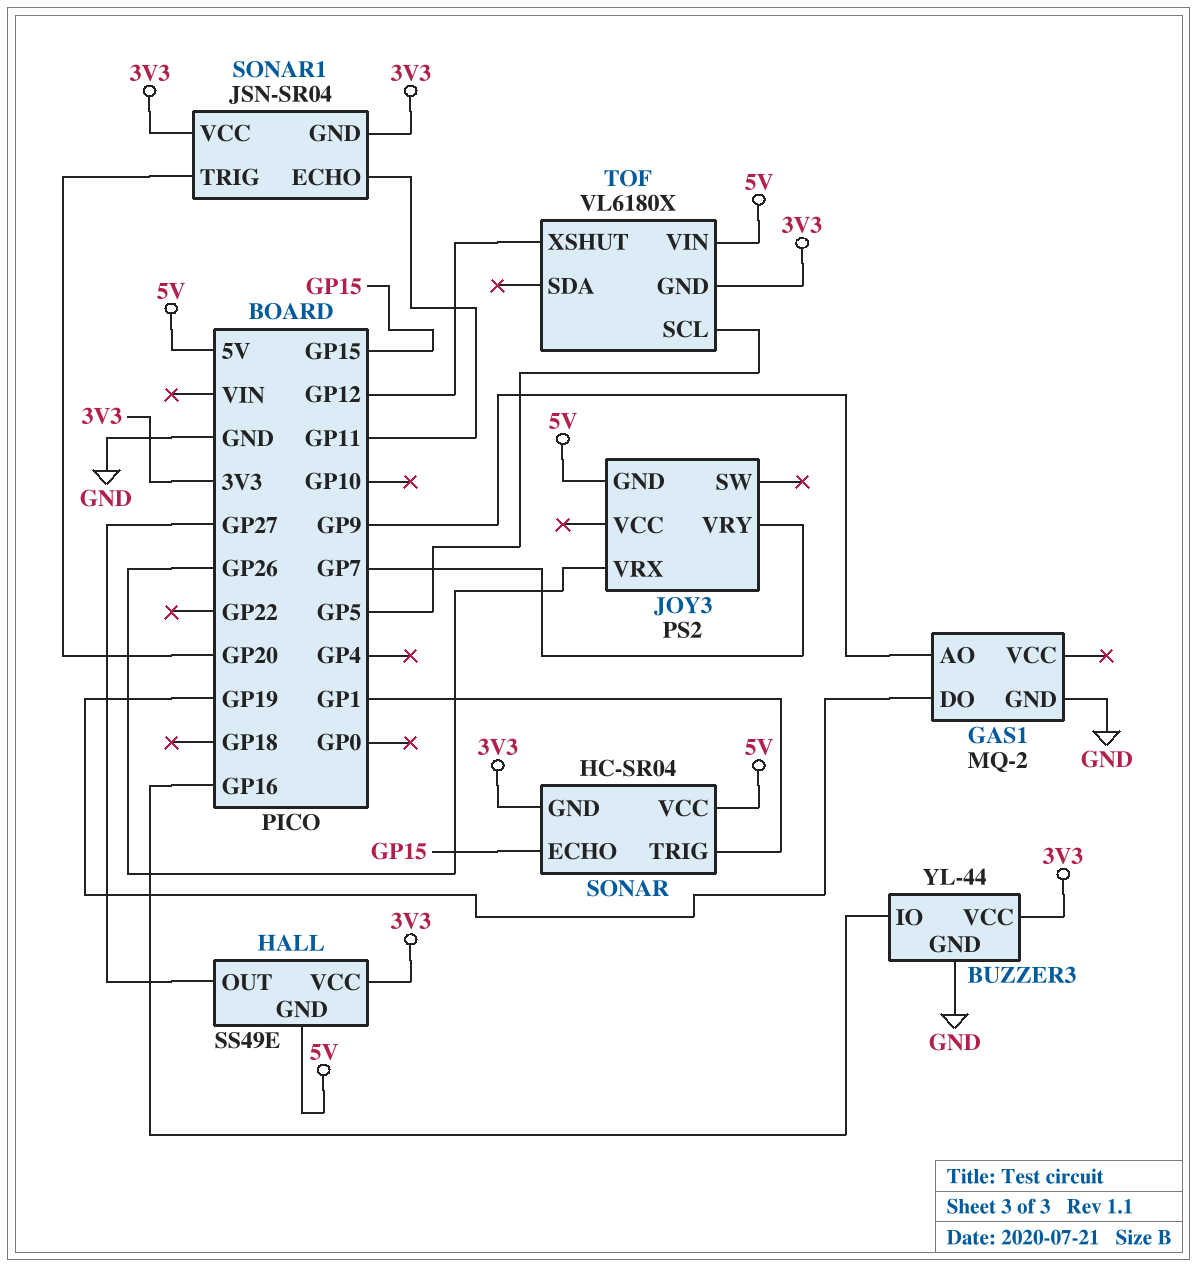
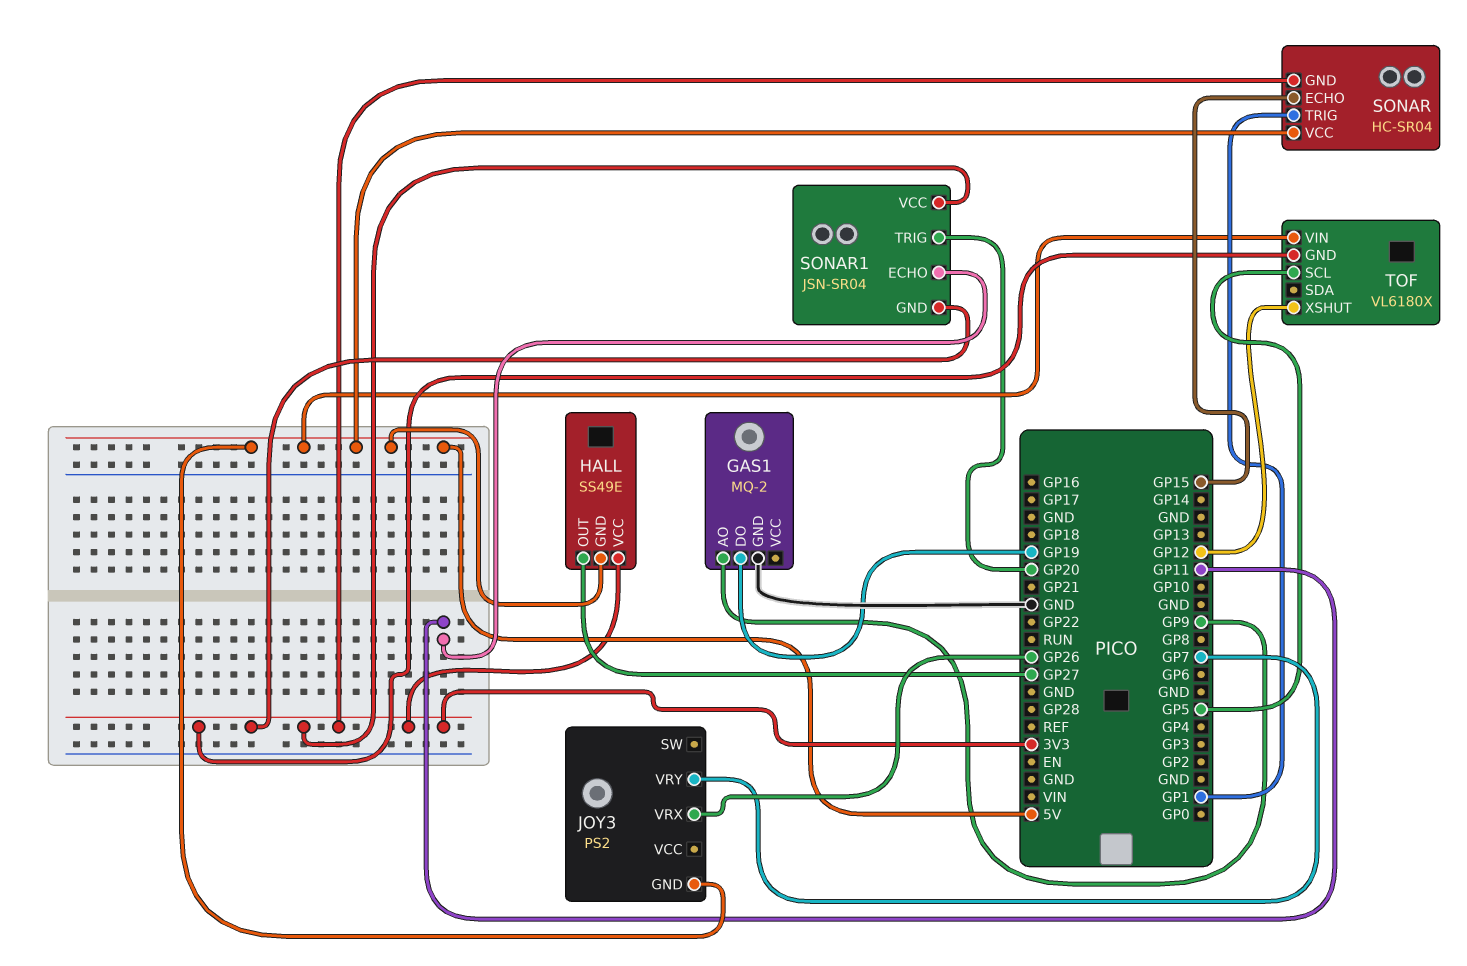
BUZZER3: YL-44 -> none
BUZZER3 pin GND: GND -> none
BUZZER3 pin IO: GP16 -> none
BUZZER3 pin VCC: 3V3 -> none

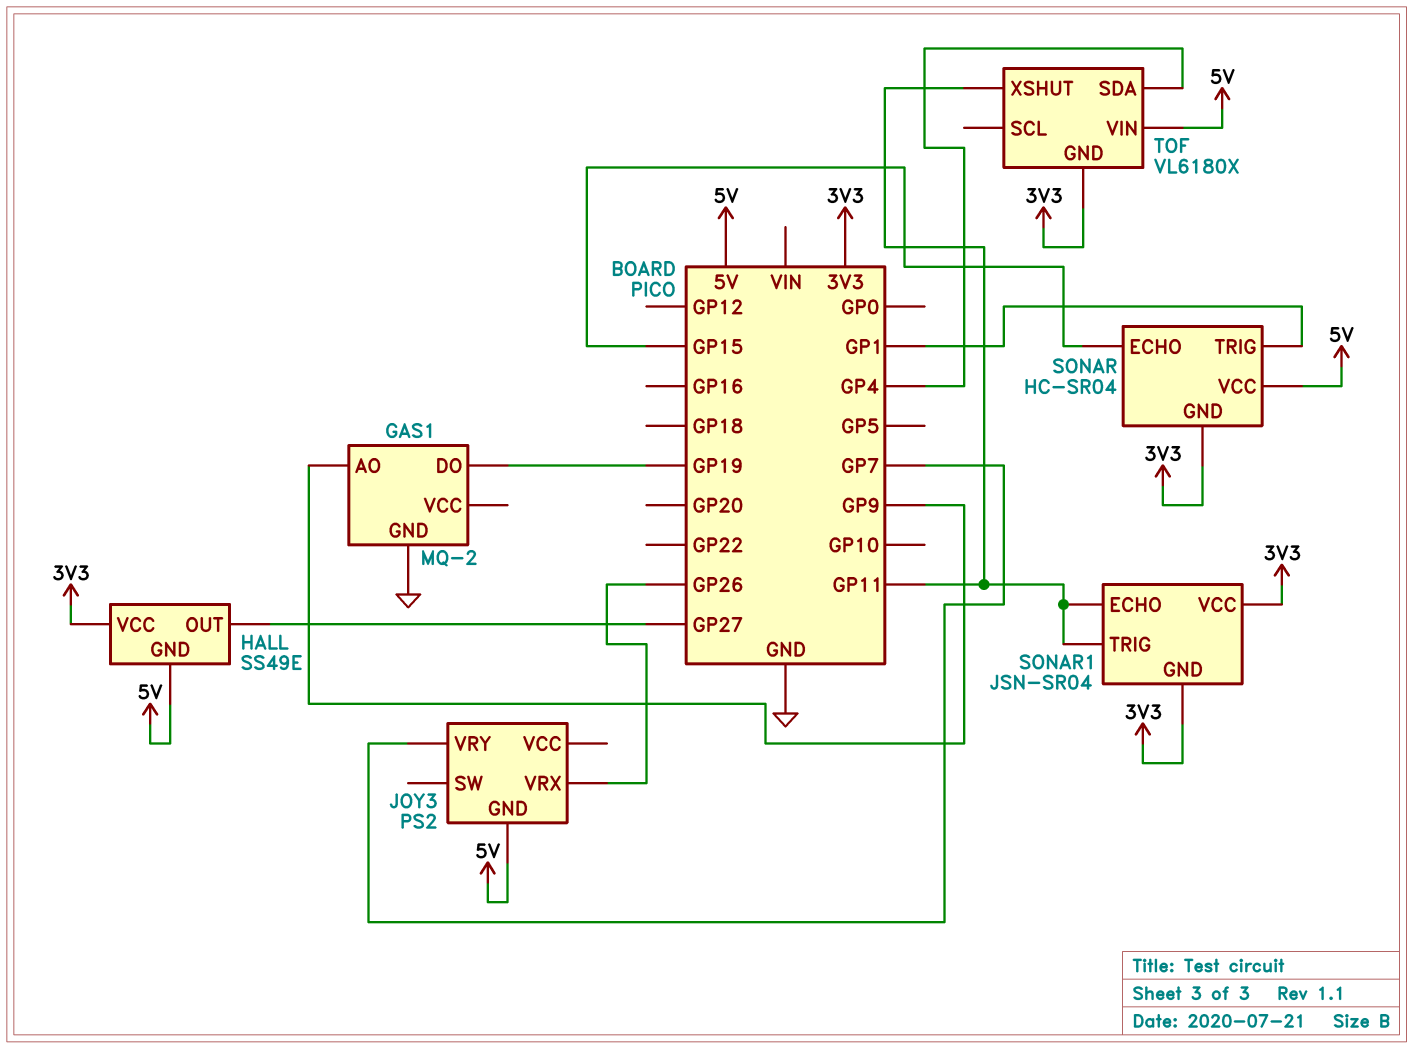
SONAR1 pin TRIG: GP20 -> GP11
TOF pin SCL: GP5 -> none
TOF pin SDA: none -> GP4
TOF pin XSHUT: GP12 -> GP11

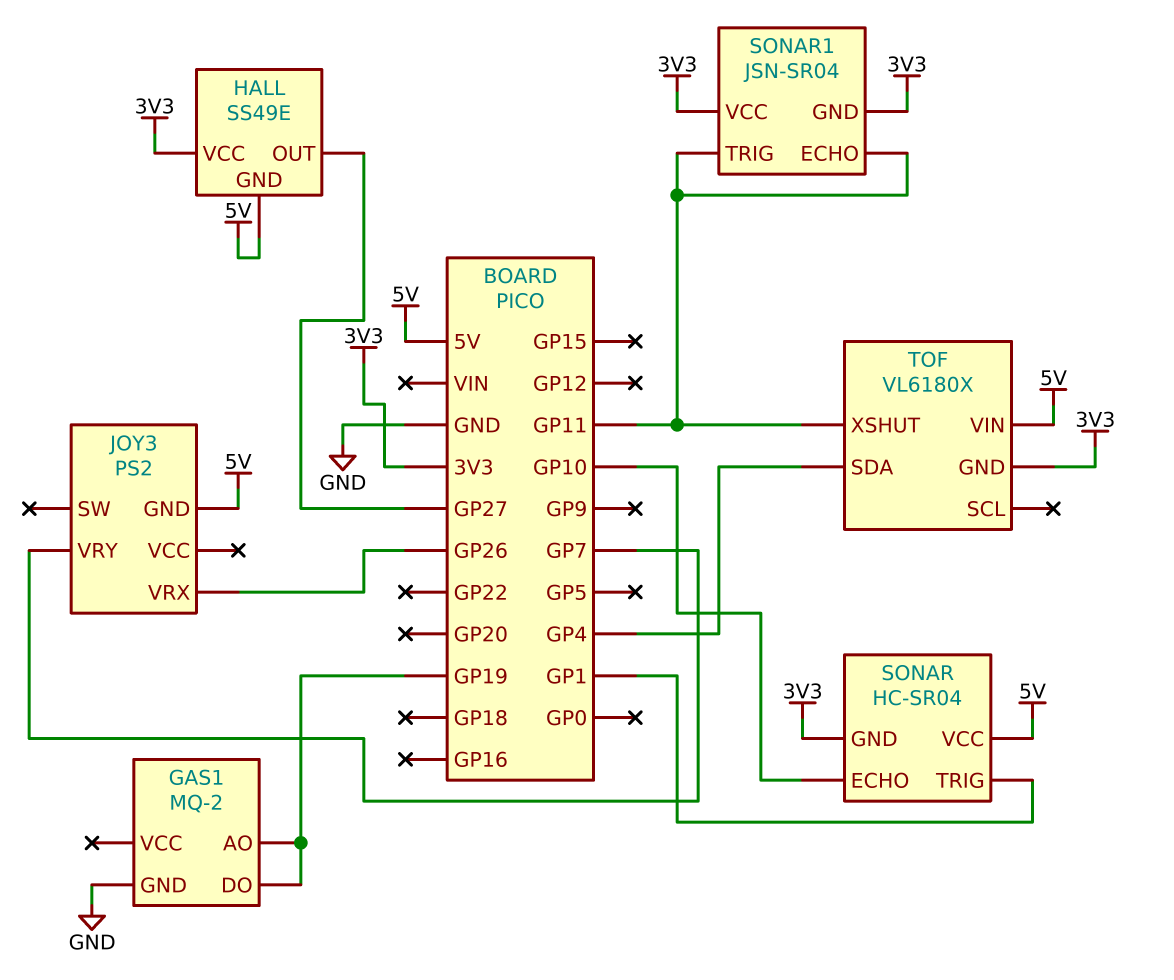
GAS1 pin AO: GP9 -> GP19
SONAR pin ECHO: GP15 -> GP10

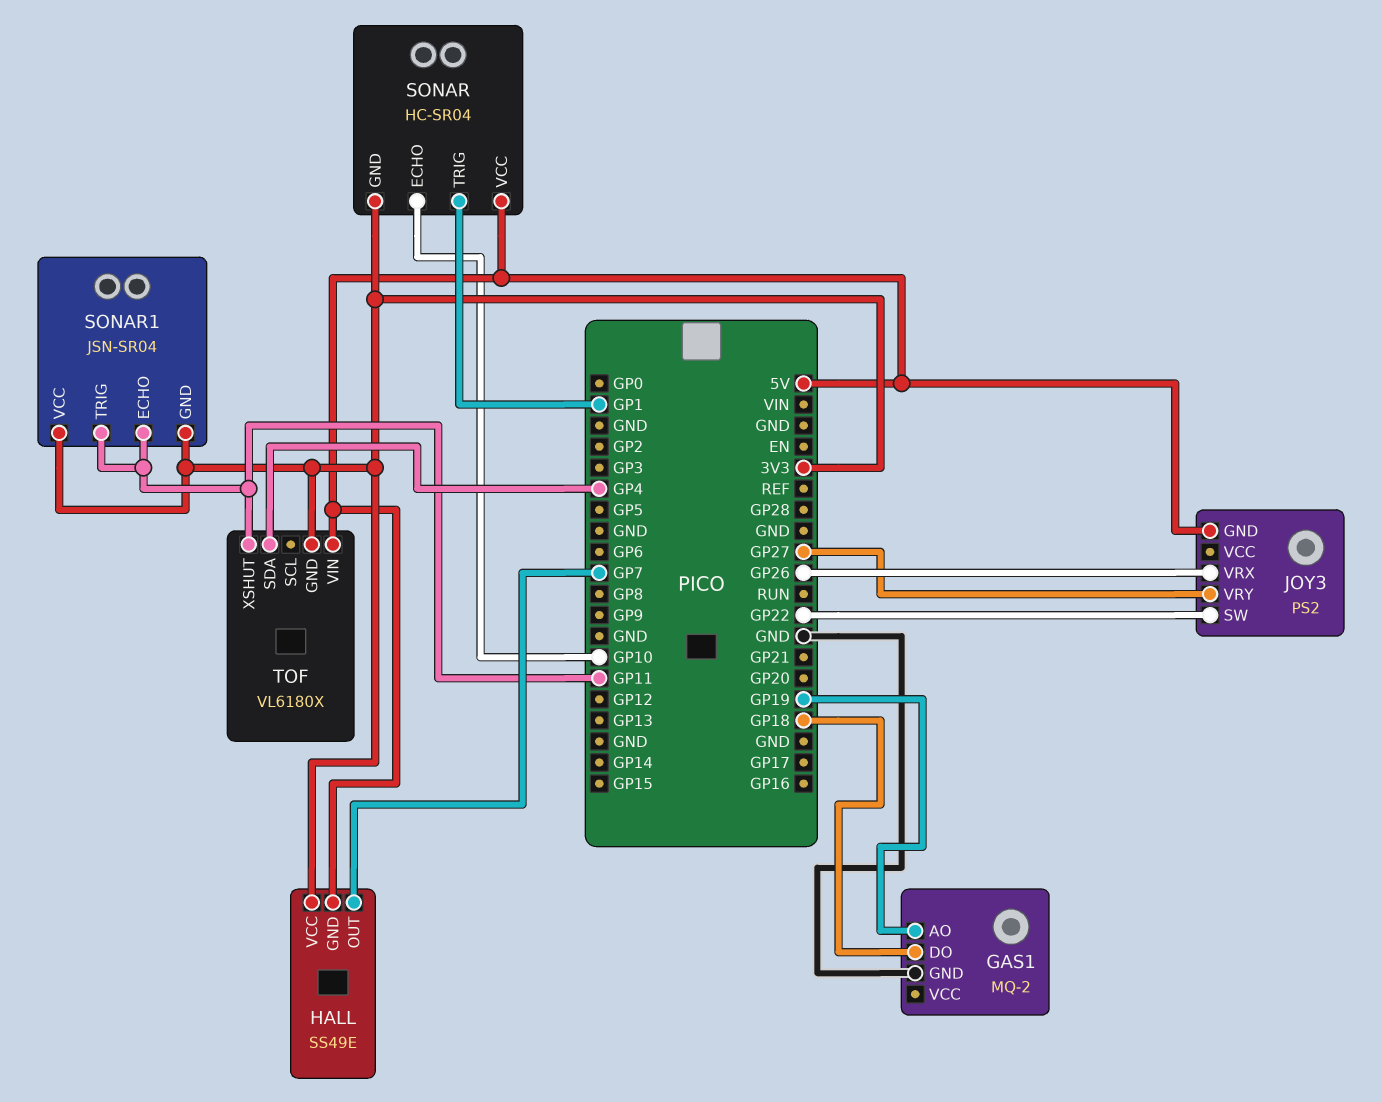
GAS1 pin DO: GP19 -> GP18
HALL pin OUT: GP27 -> GP7
JOY3 pin SW: none -> GP22
JOY3 pin VRY: GP7 -> GP27

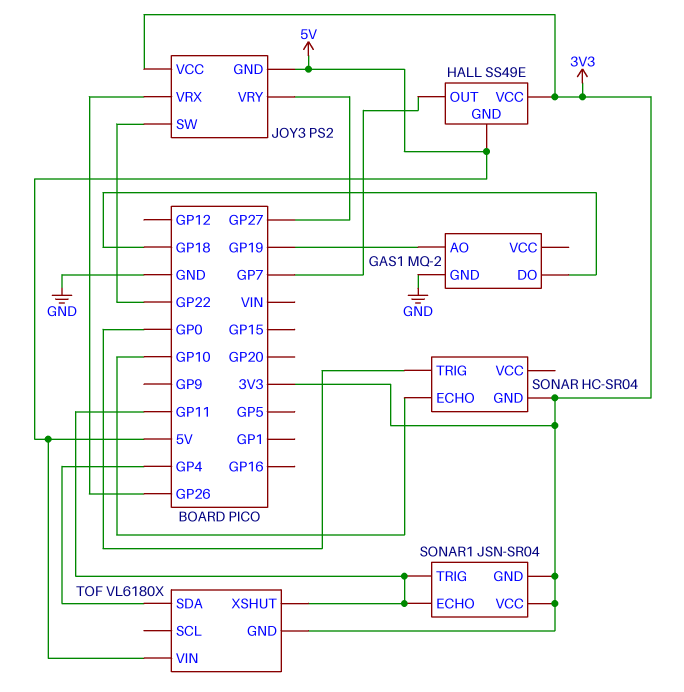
JOY3 pin VCC: none -> 3V3
SONAR pin TRIG: GP1 -> GP0
SONAR pin VCC: 5V -> none

